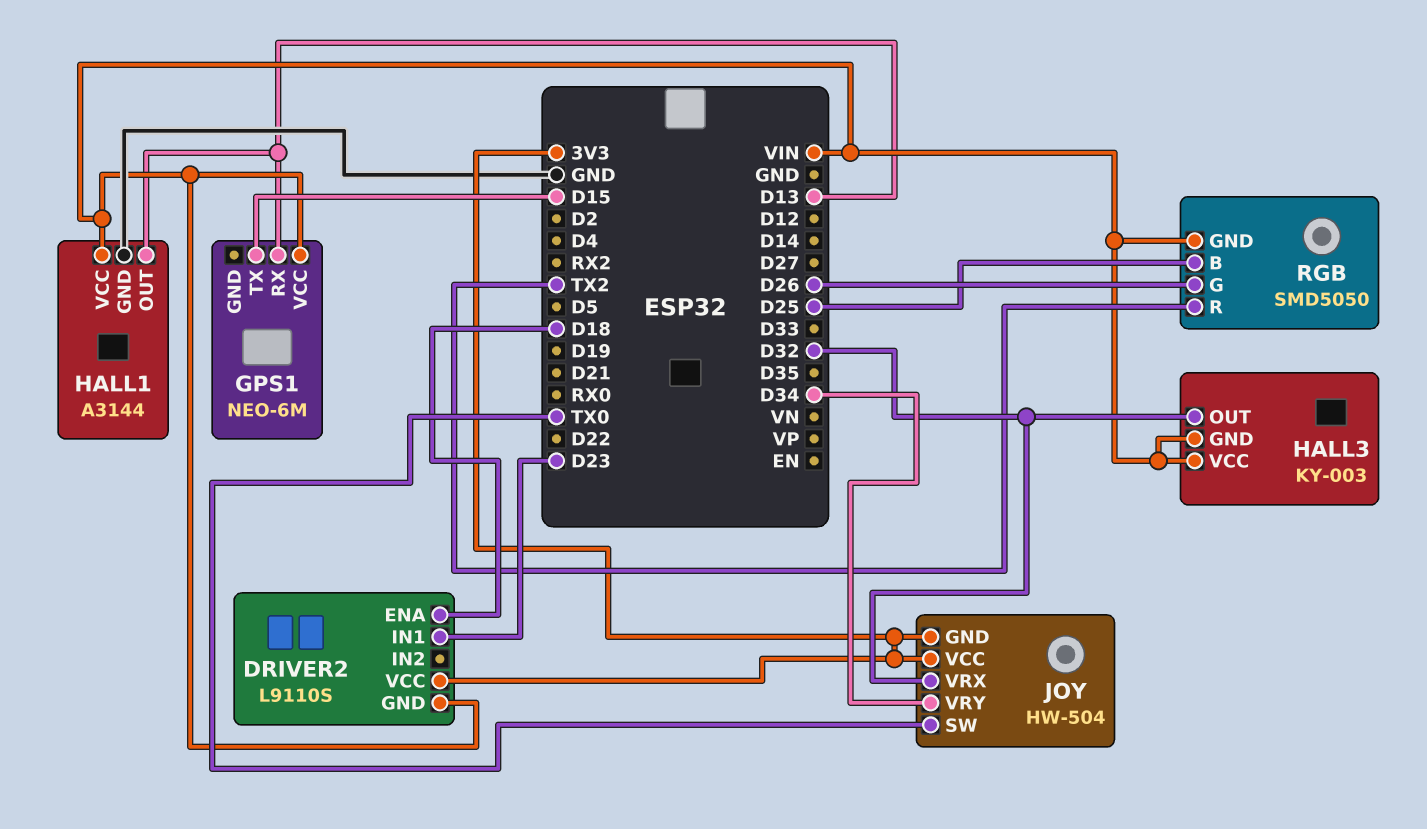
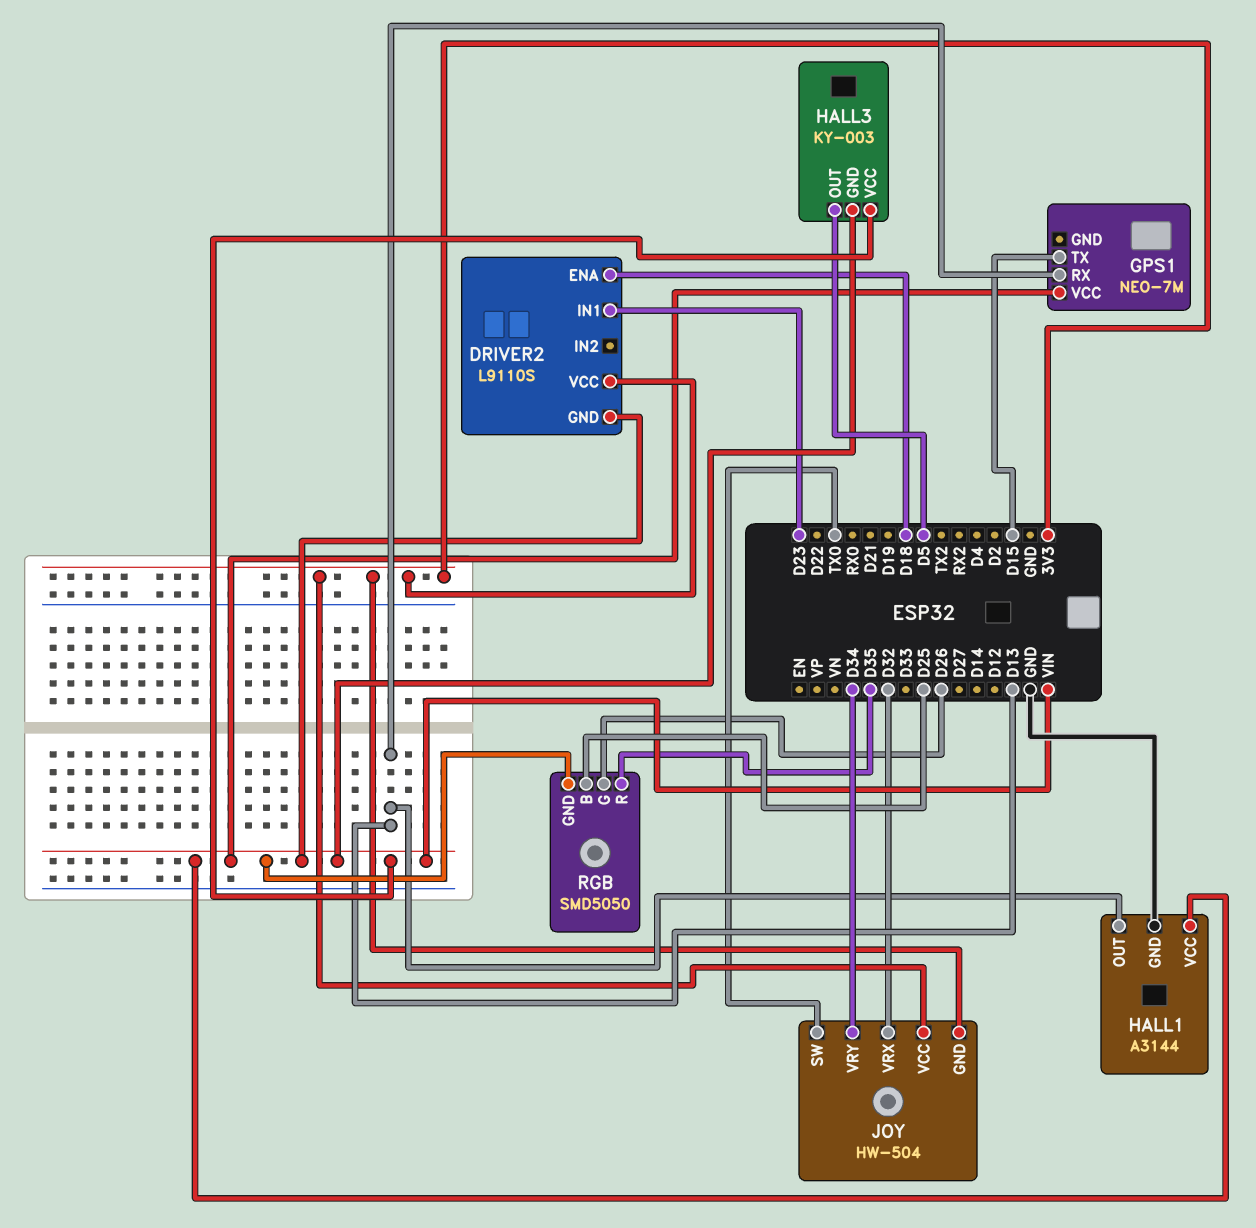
GPS1: NEO-6M -> NEO-7M
HALL3 pin OUT: D32 -> D5
RGB pin R: TX2 -> D35

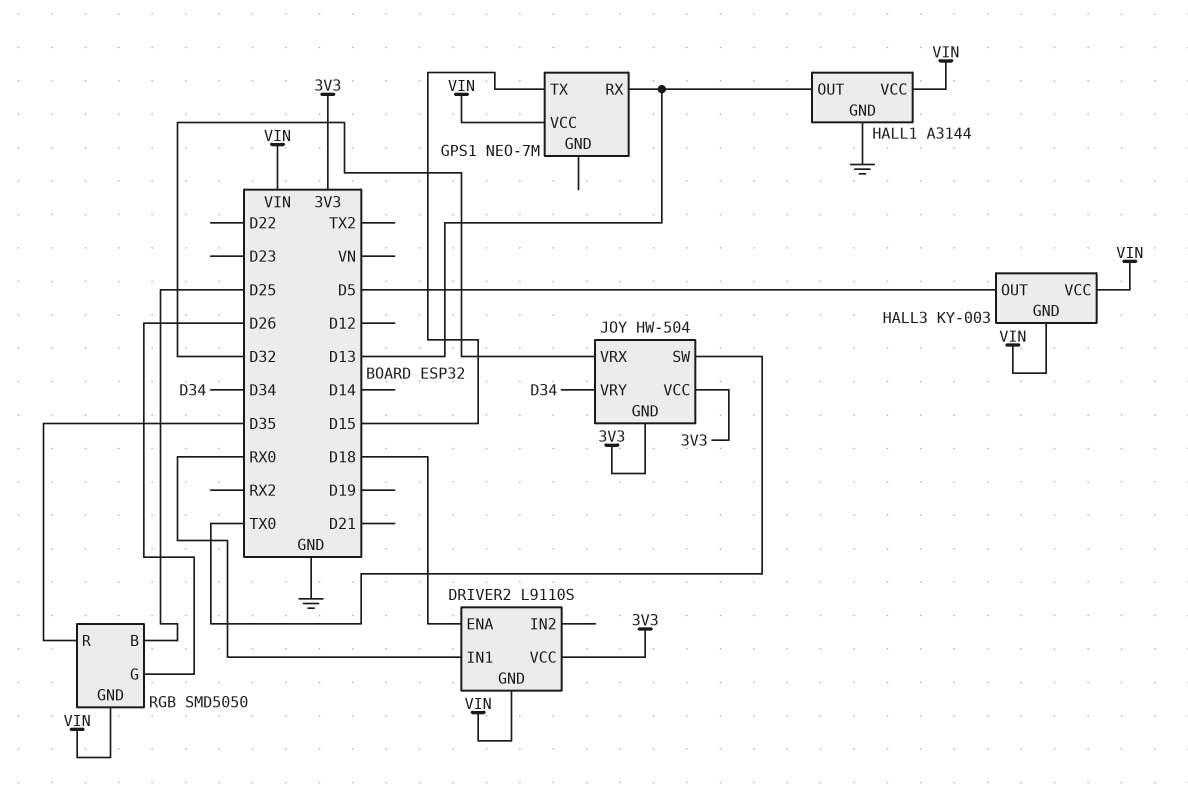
DRIVER2 pin IN1: D23 -> RX0

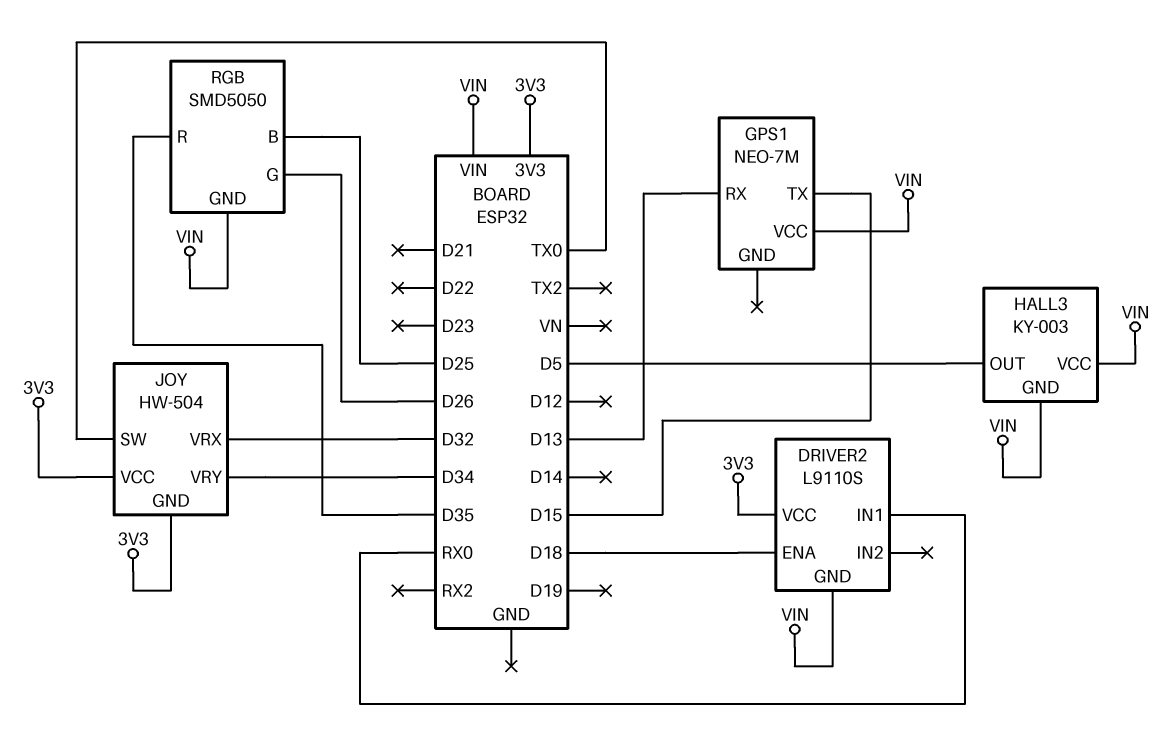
HALL1: A3144 -> none
HALL1 pin GND: GND -> none
HALL1 pin OUT: D13 -> none
HALL1 pin VCC: VIN -> none

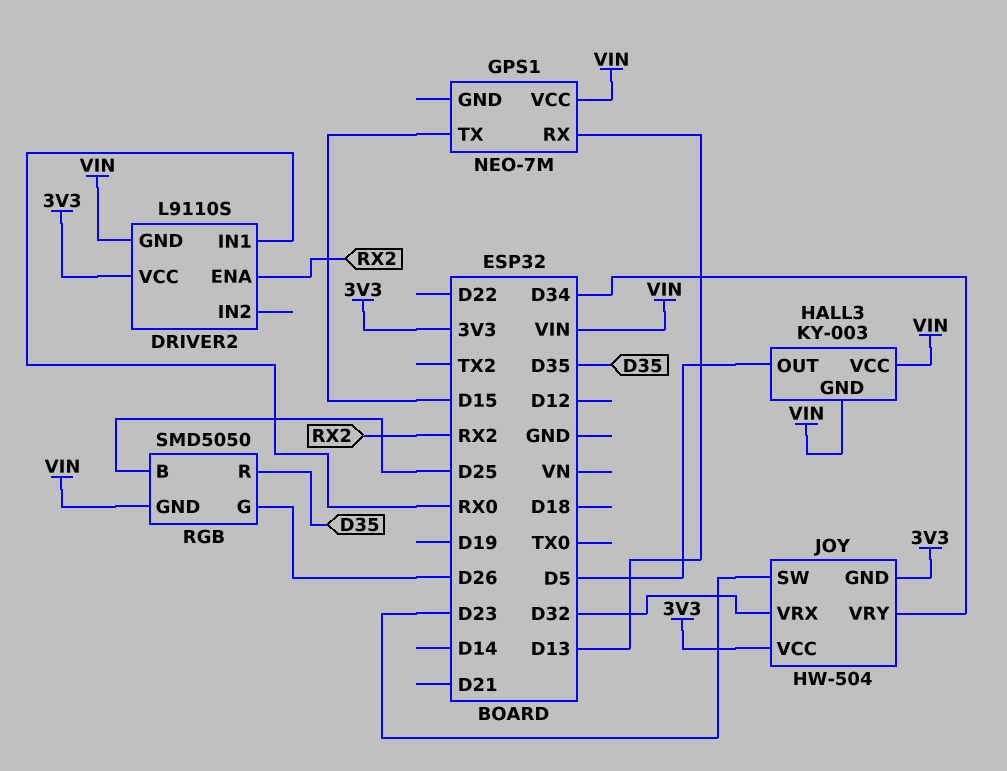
DRIVER2 pin ENA: D18 -> RX2
JOY pin SW: TX0 -> D23

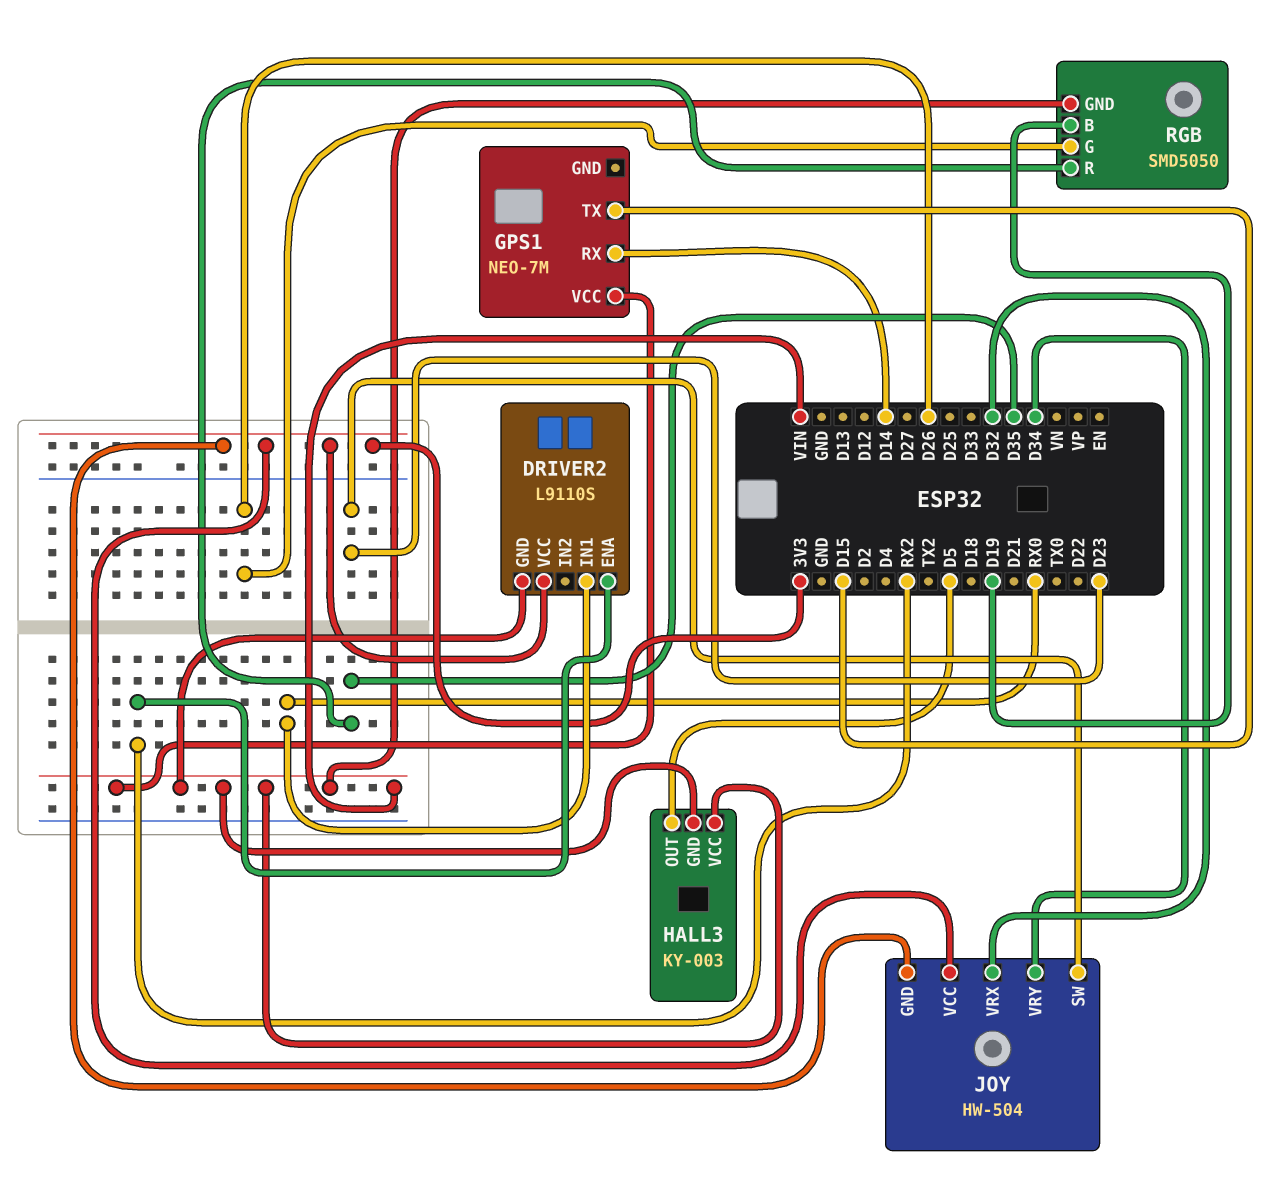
GPS1 pin RX: D13 -> D14
RGB pin B: D25 -> D19

